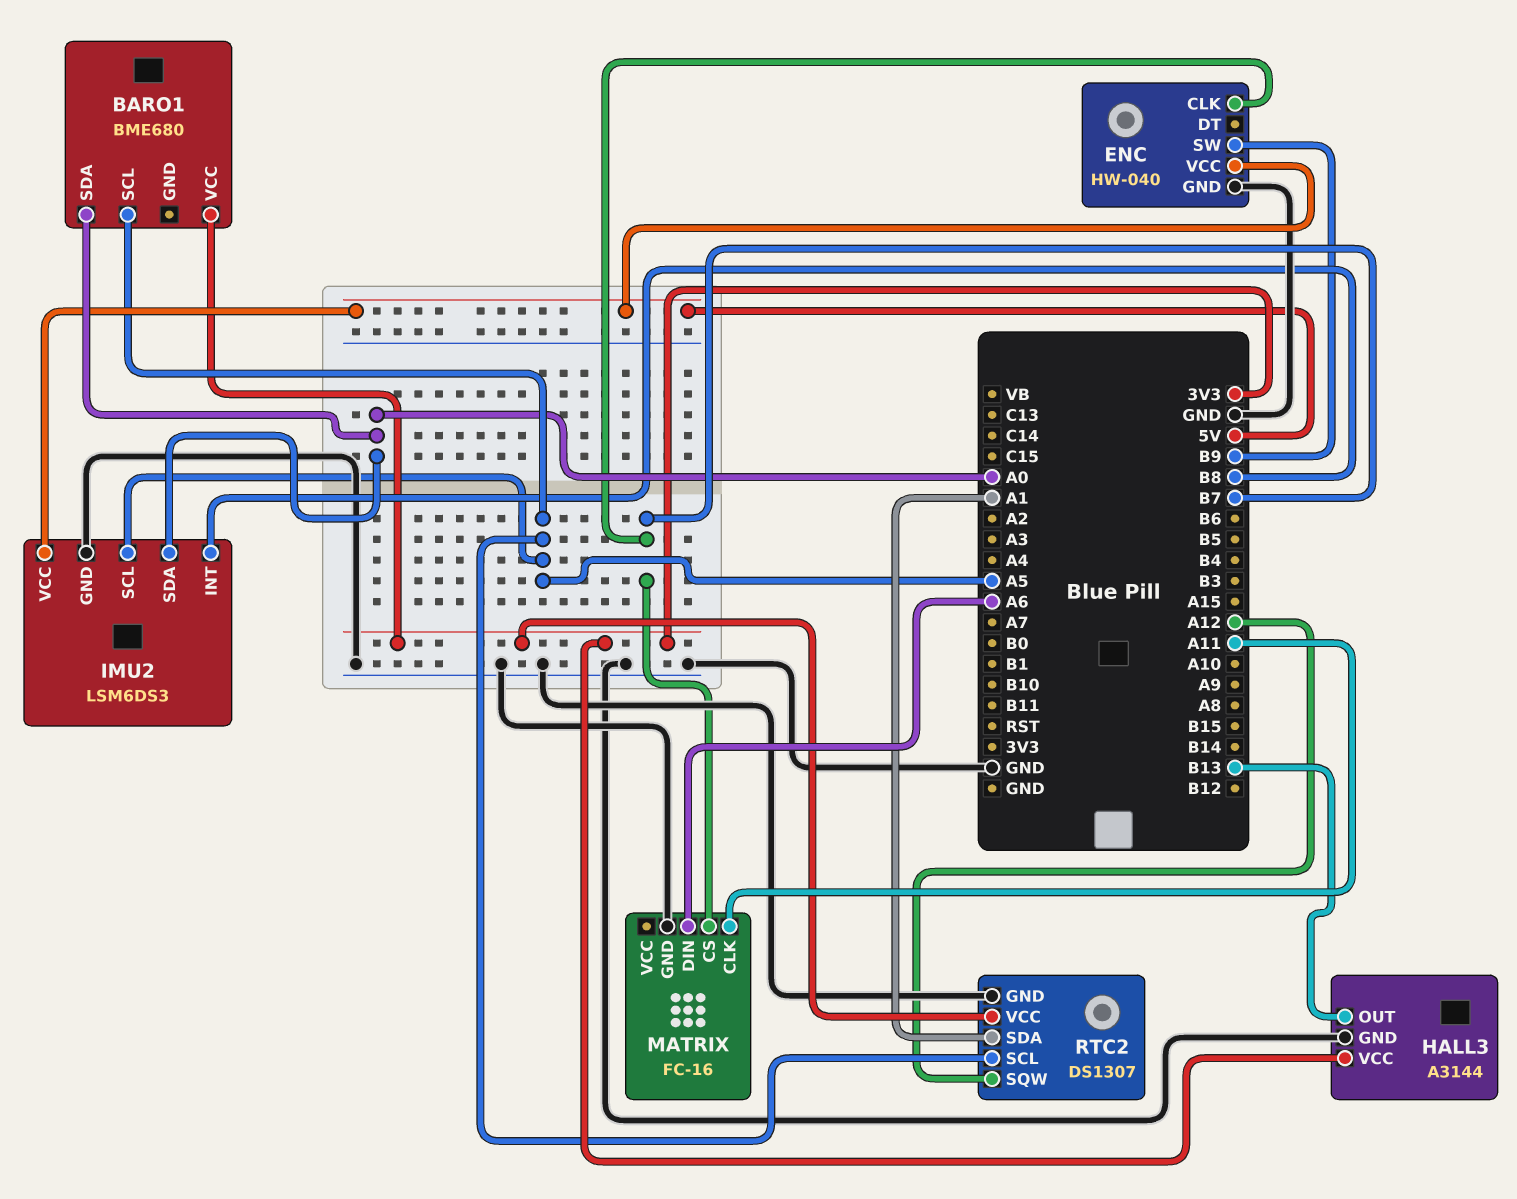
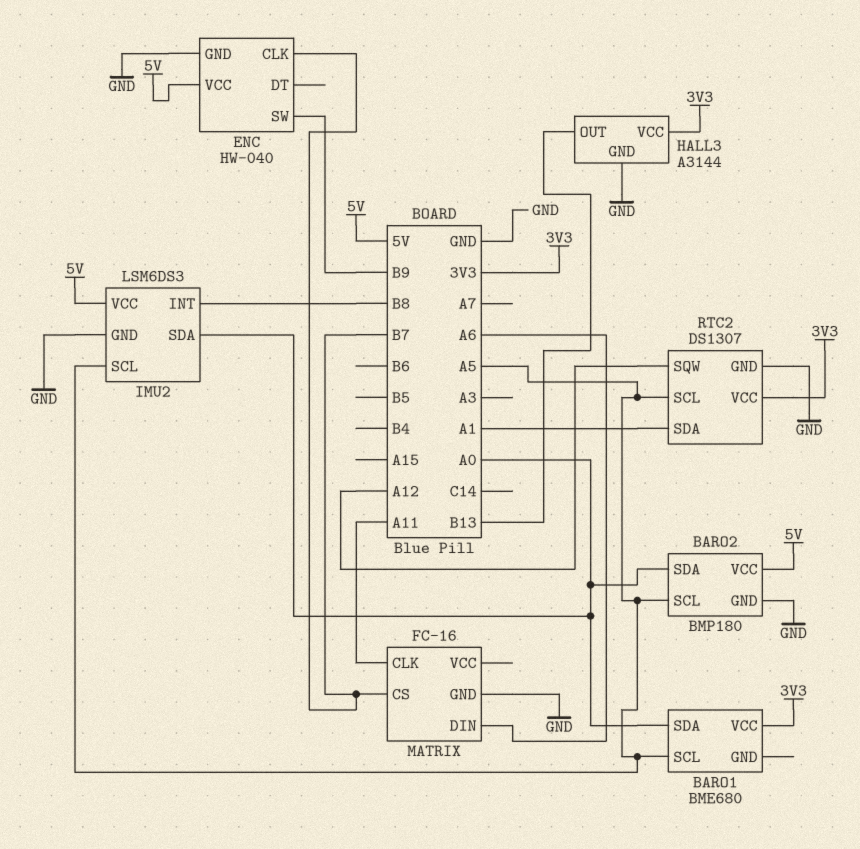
BARO2: none -> BMP180
BARO2 pin GND: none -> GND
BARO2 pin SCL: none -> A5
BARO2 pin SDA: none -> A0
BARO2 pin VCC: none -> 5V

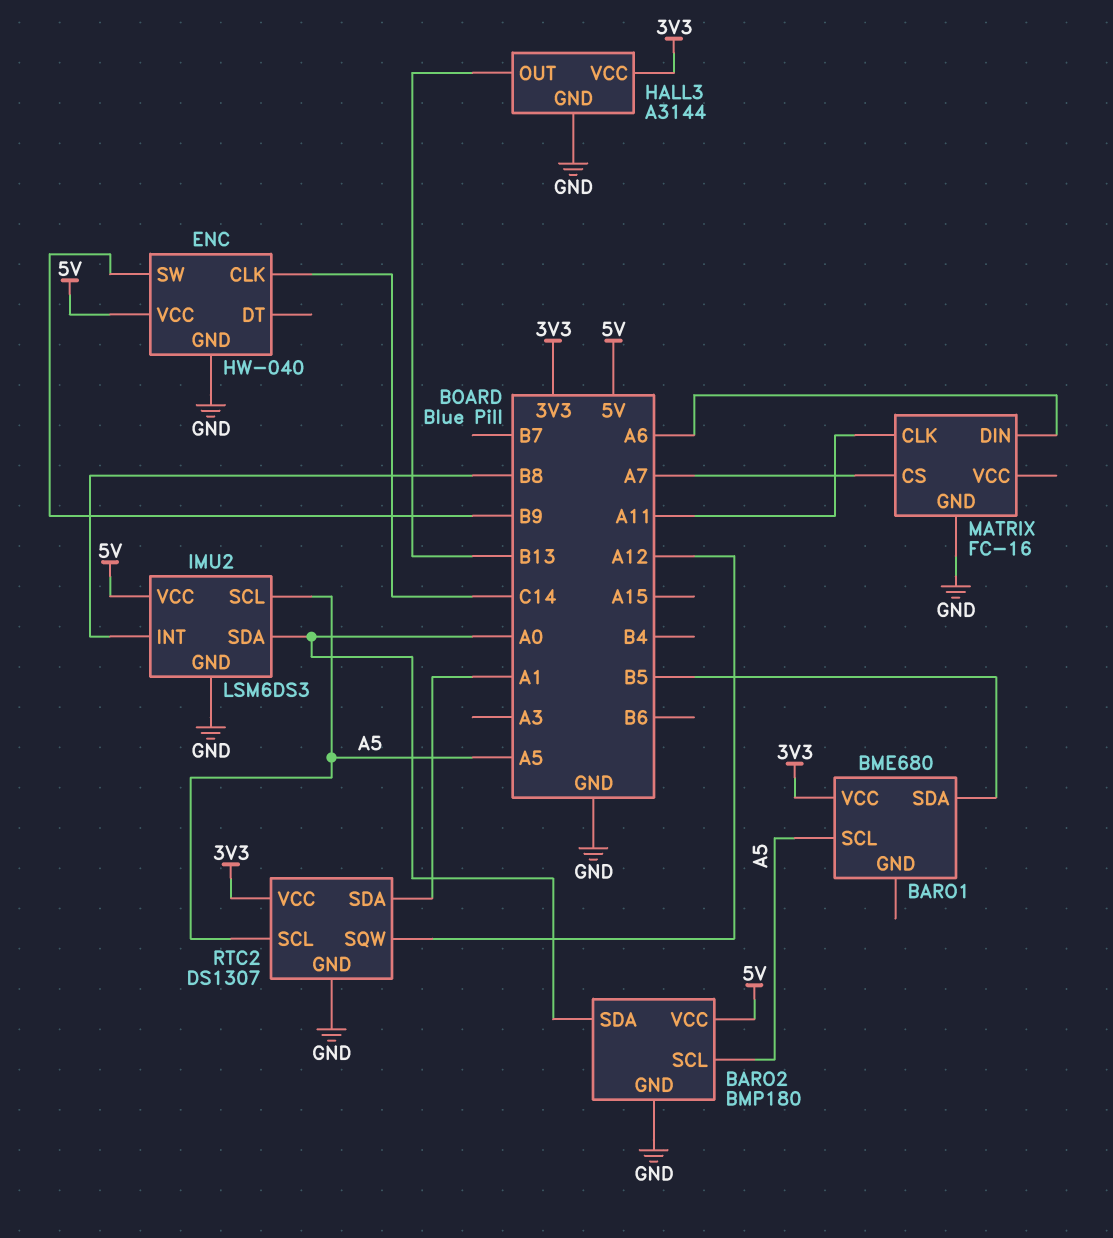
BARO1 pin SDA: A0 -> B5
ENC pin CLK: B7 -> C14
MATRIX pin CS: B7 -> A7

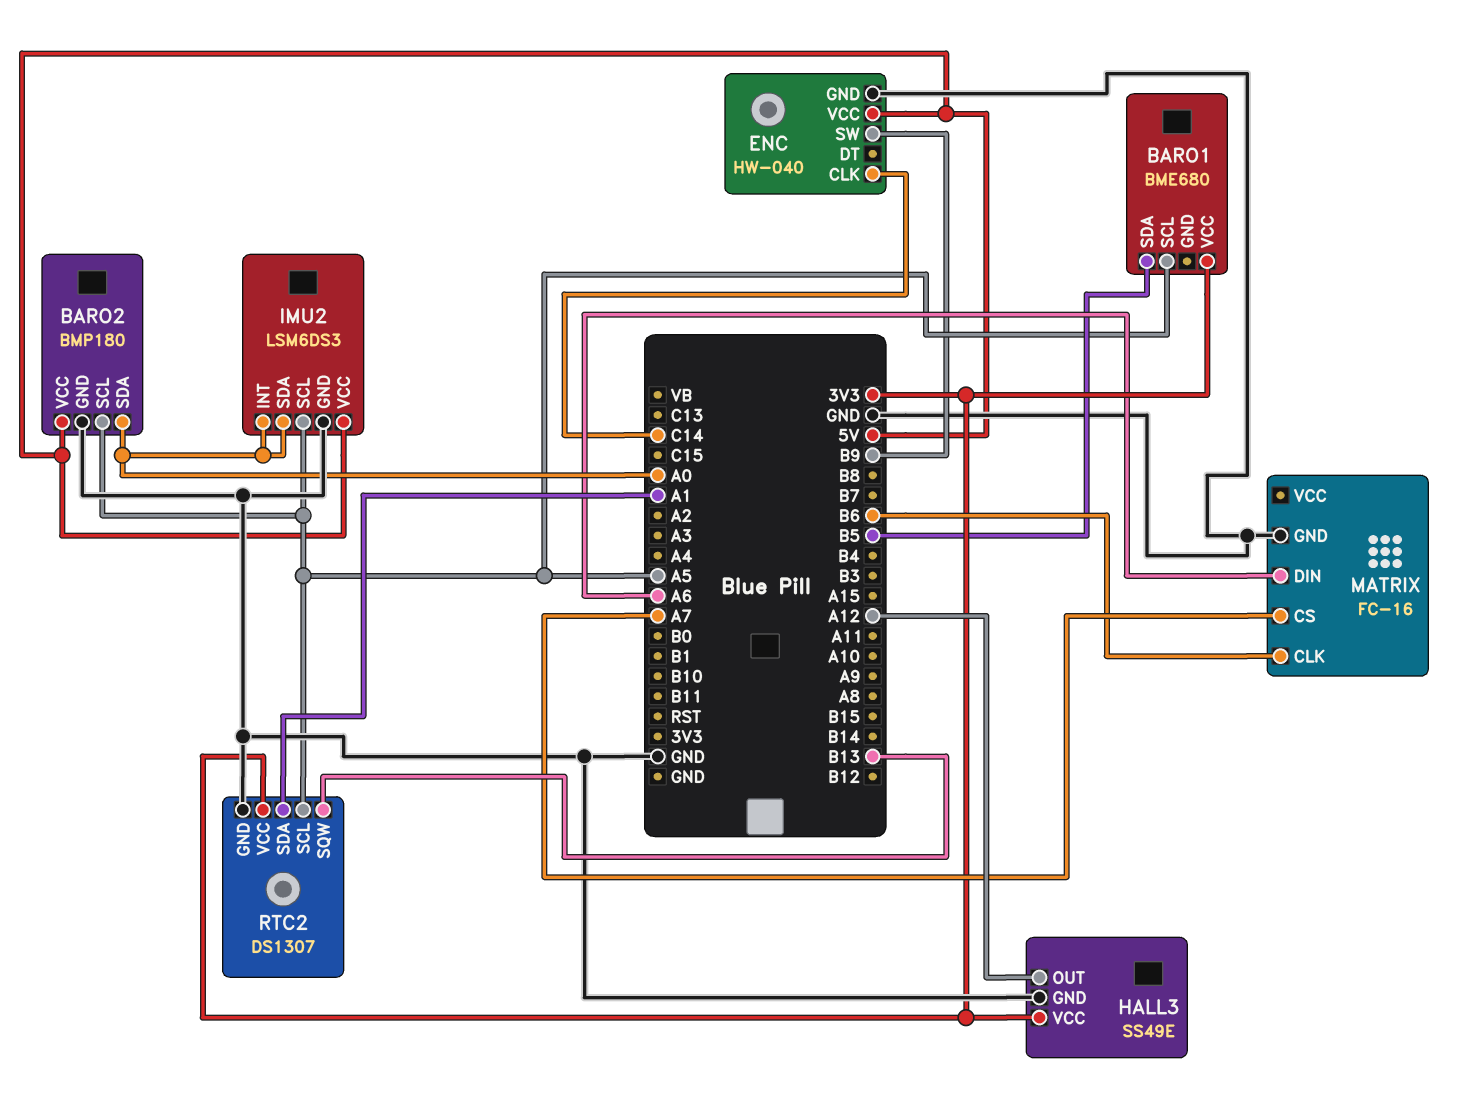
HALL3: A3144 -> SS49E
HALL3 pin OUT: B13 -> A12
IMU2 pin INT: B8 -> A0
MATRIX pin CLK: A11 -> B6
RTC2 pin SQW: A12 -> B13

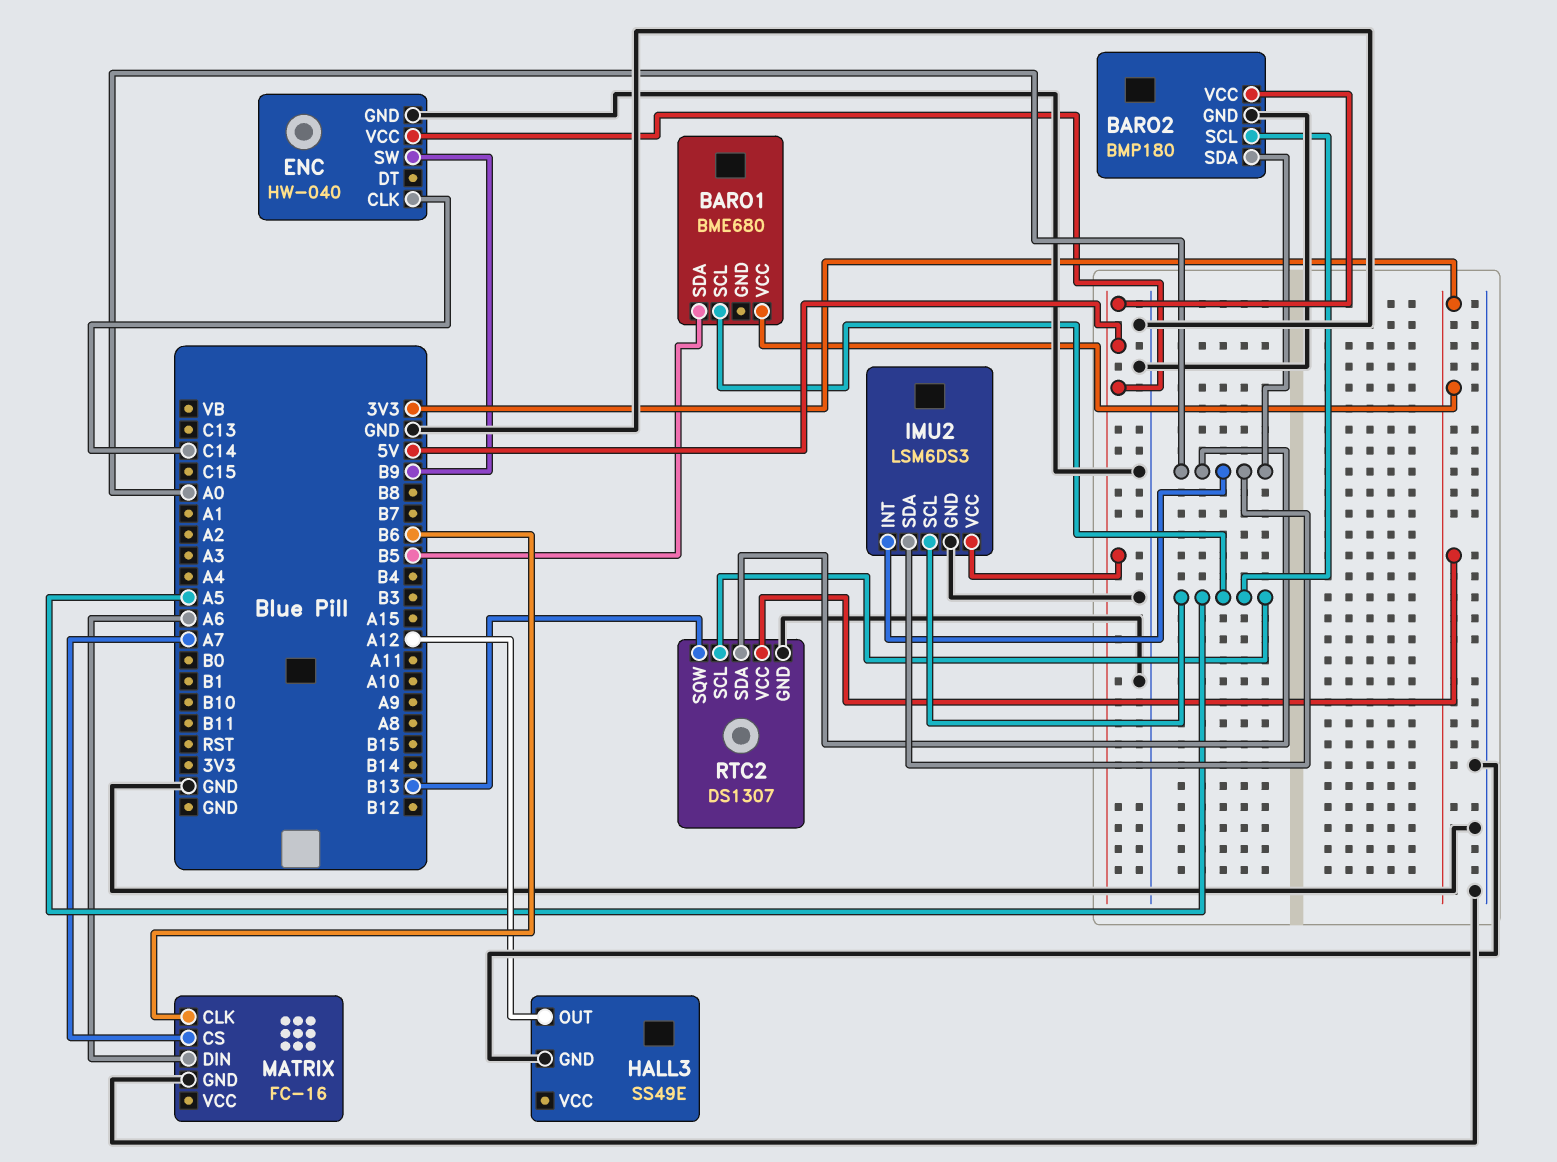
HALL3 pin VCC: 3V3 -> none
RTC2 pin SDA: A1 -> A0

